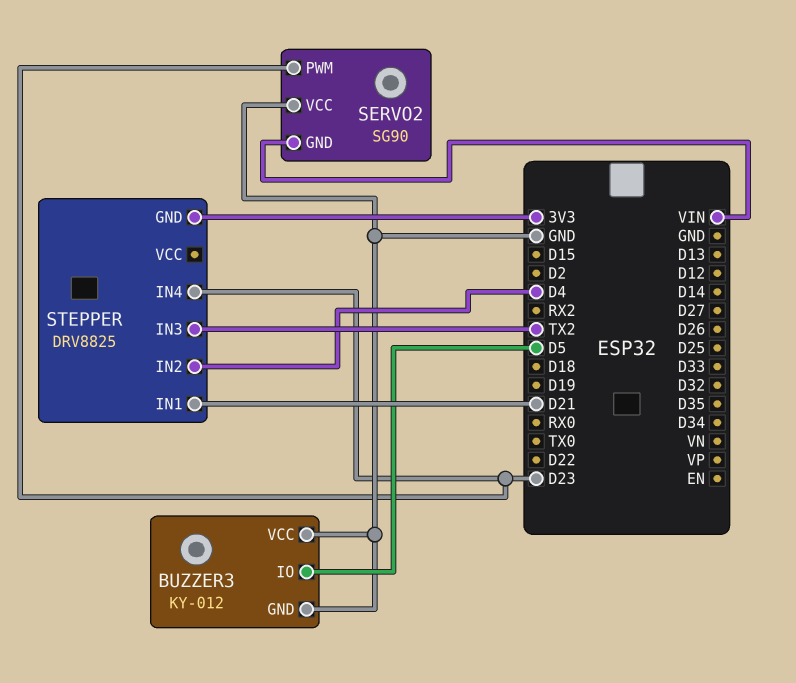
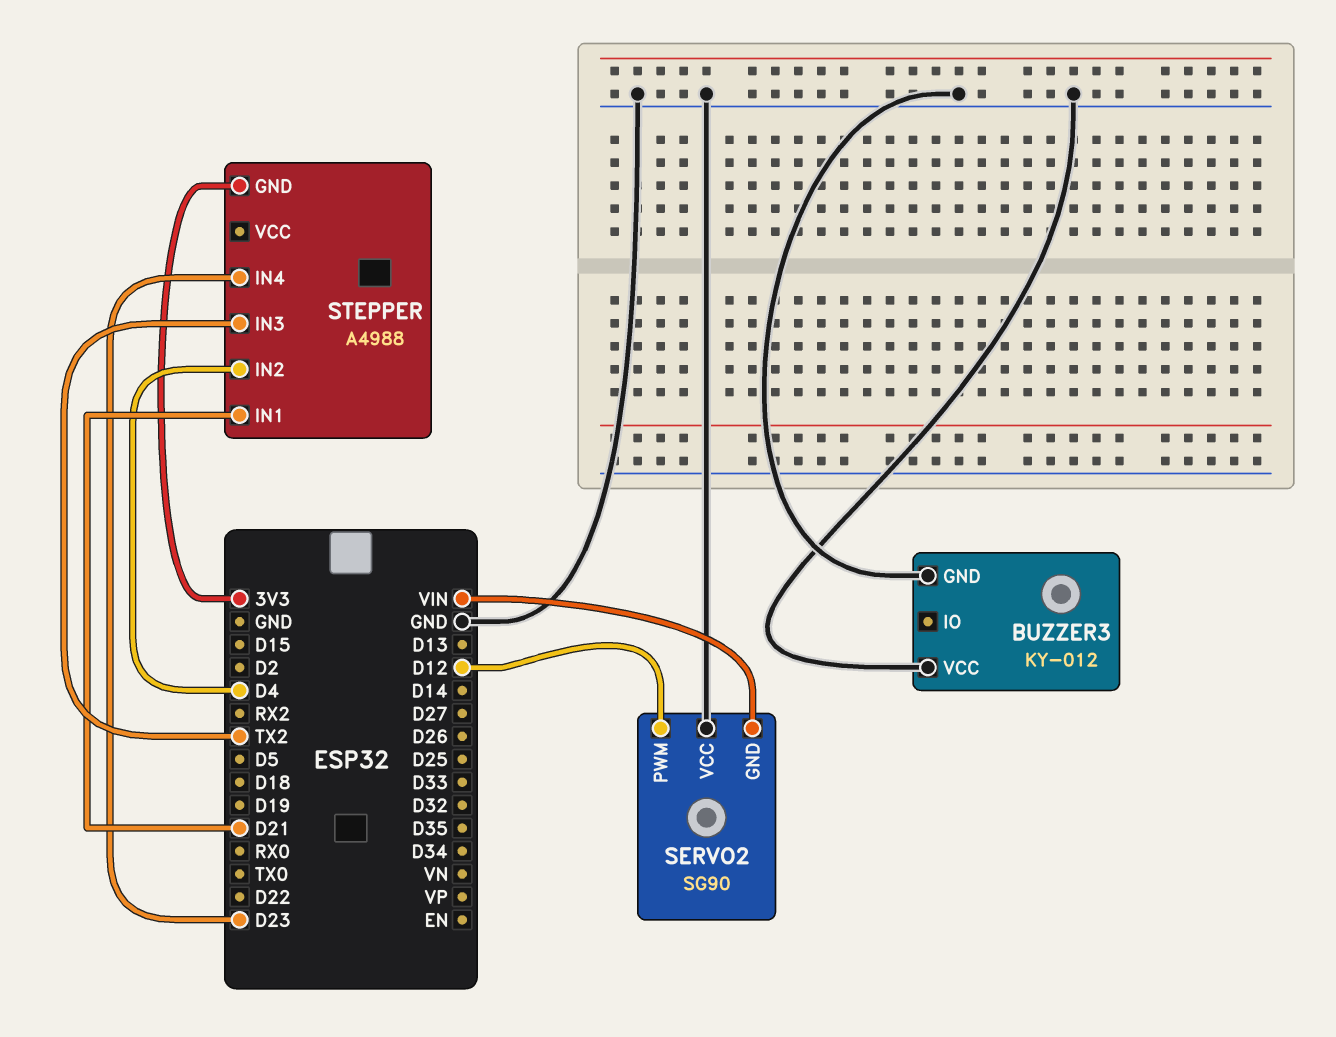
BUZZER3 pin IO: D5 -> none
SERVO2 pin PWM: D23 -> D12
STEPPER: DRV8825 -> A4988

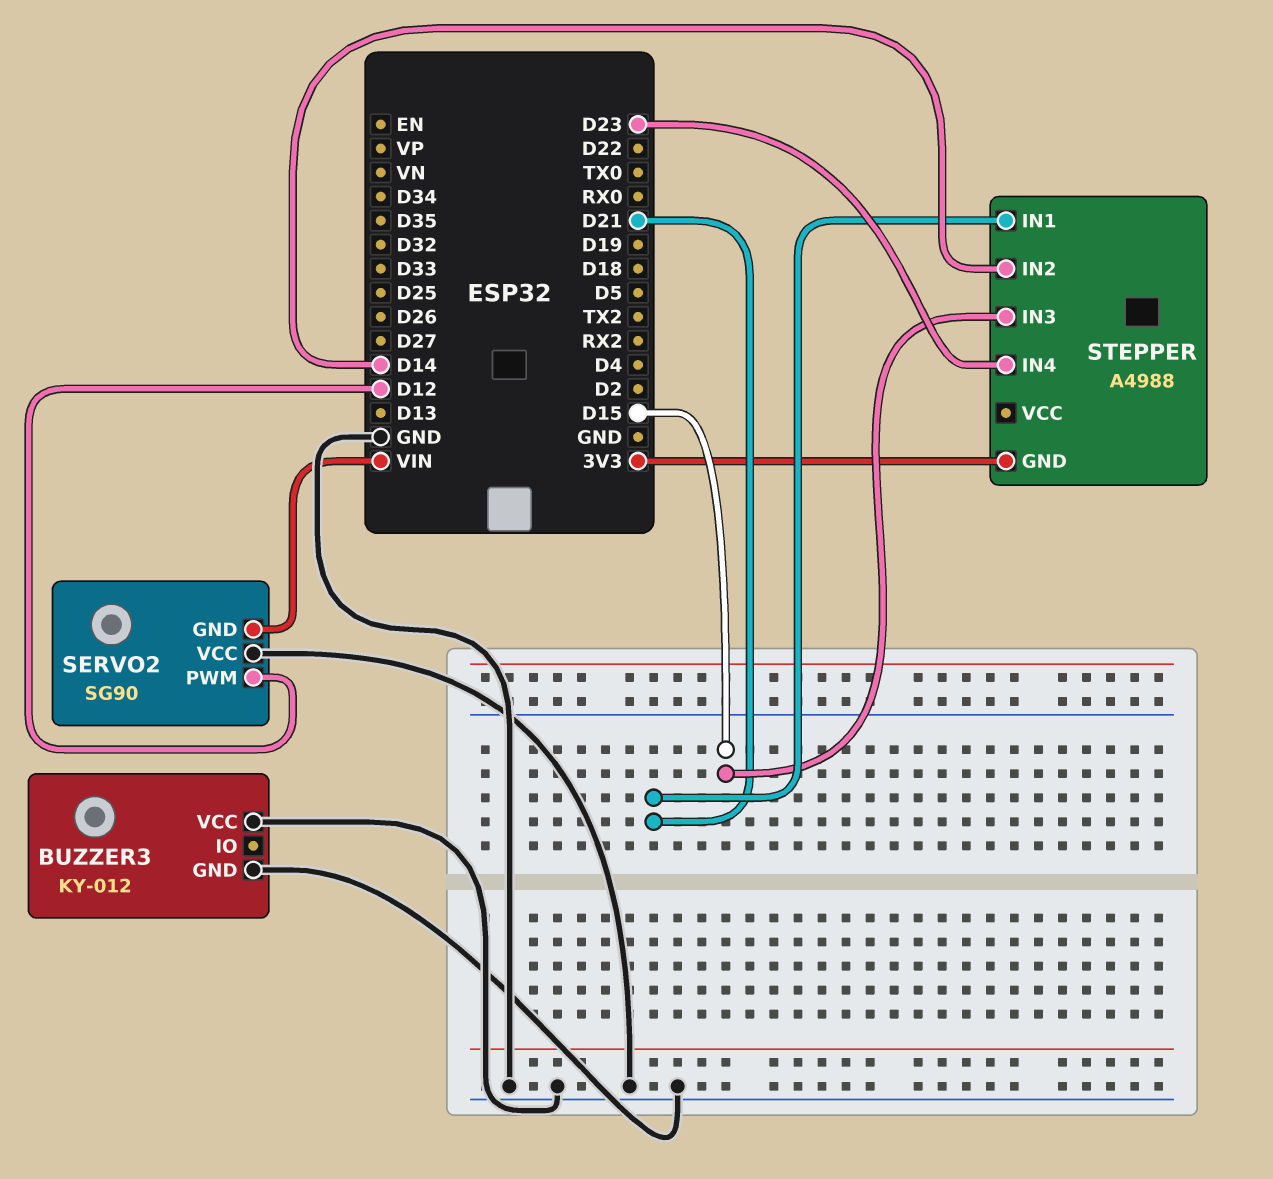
STEPPER pin IN2: D4 -> D14
STEPPER pin IN3: TX2 -> D15

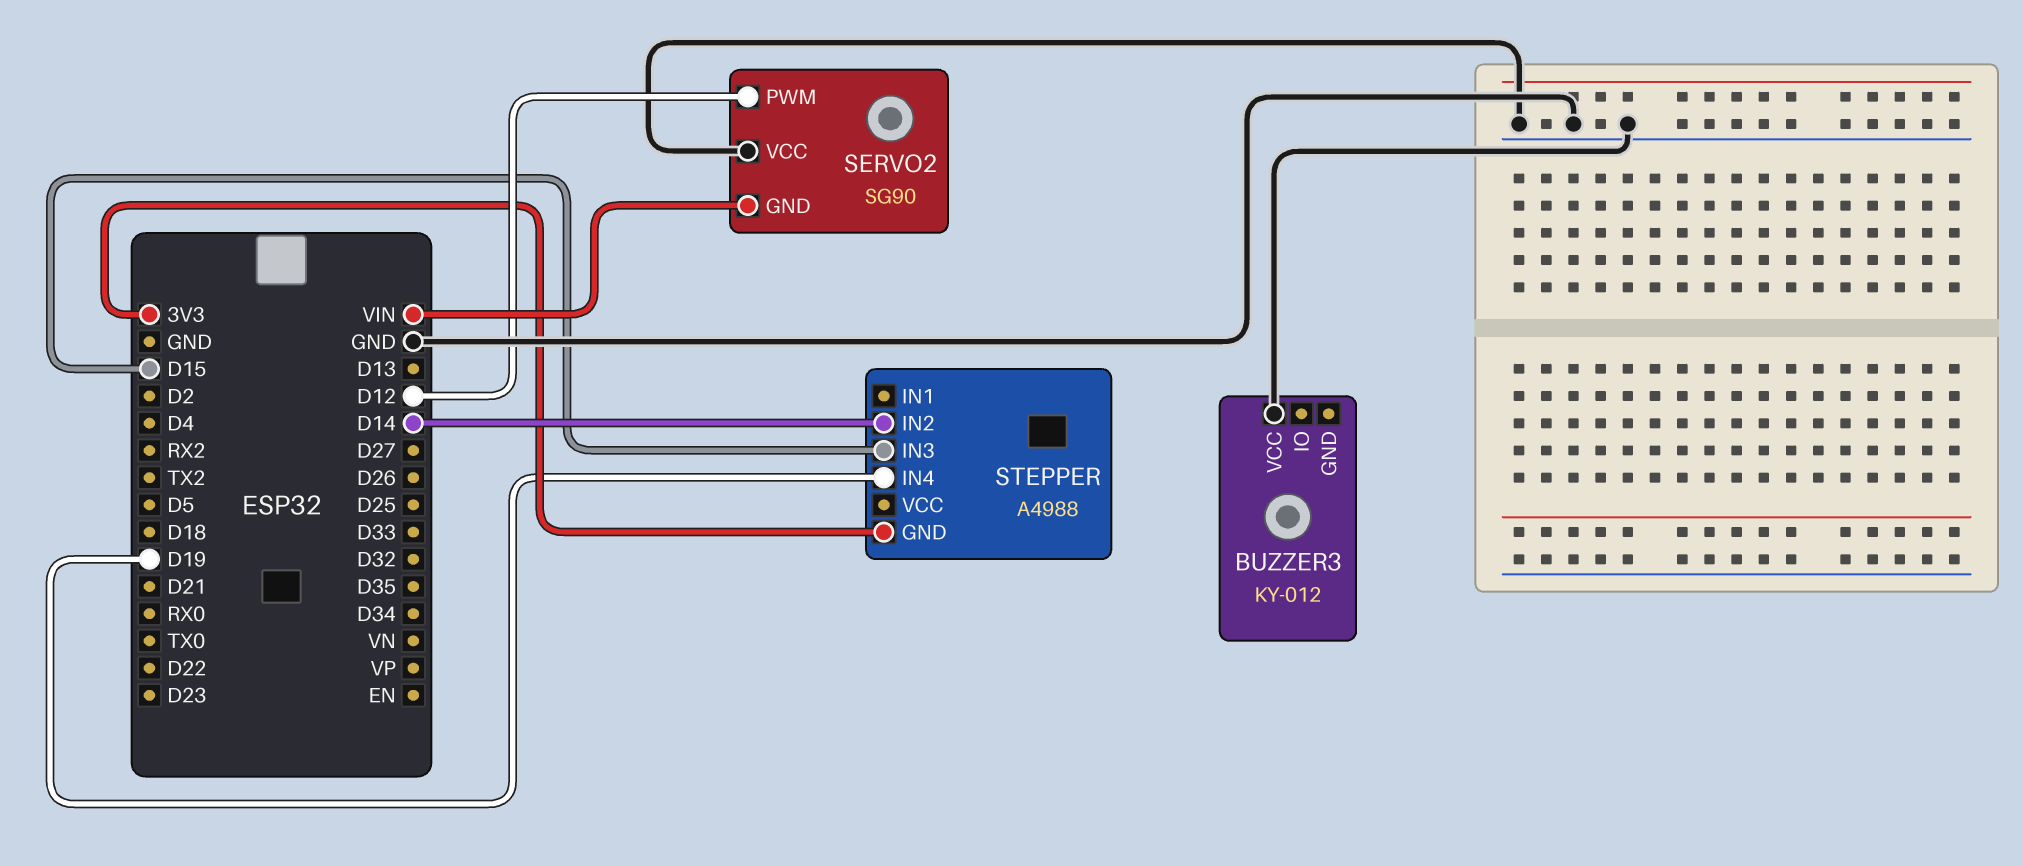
BUZZER3 pin GND: GND -> none
STEPPER pin IN1: D21 -> none
STEPPER pin IN4: D23 -> D19

